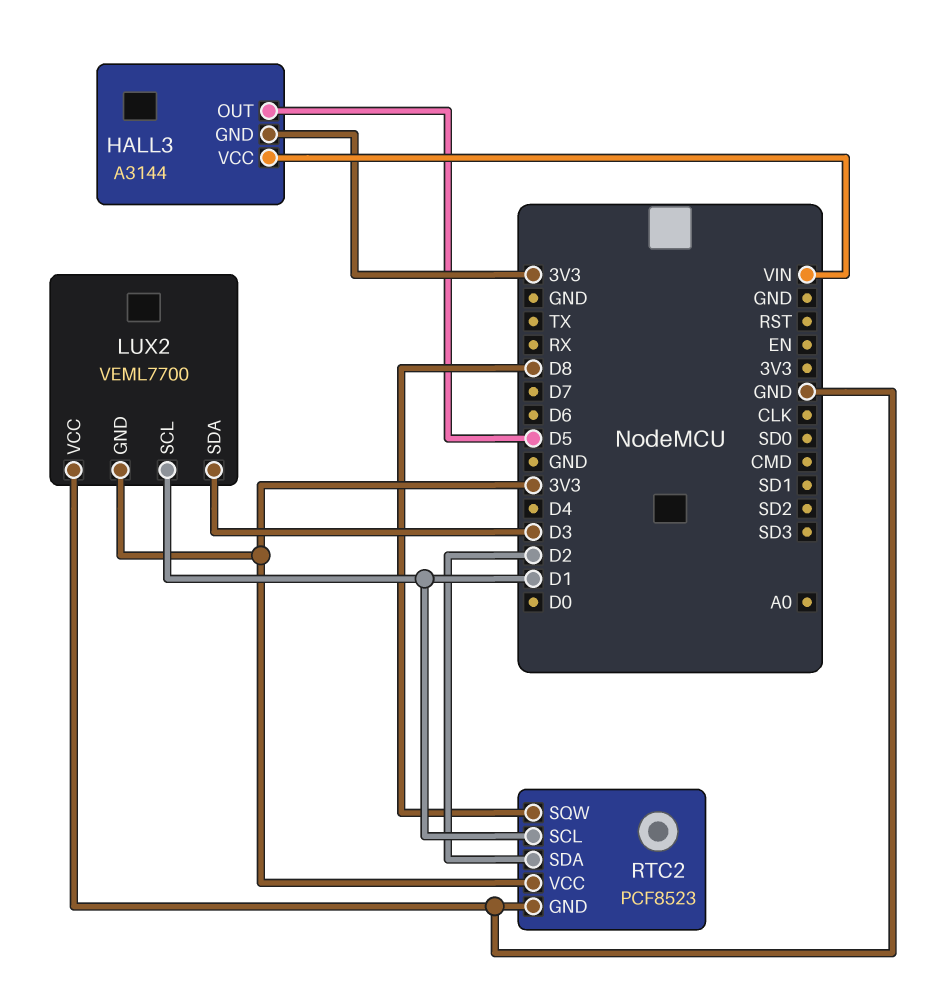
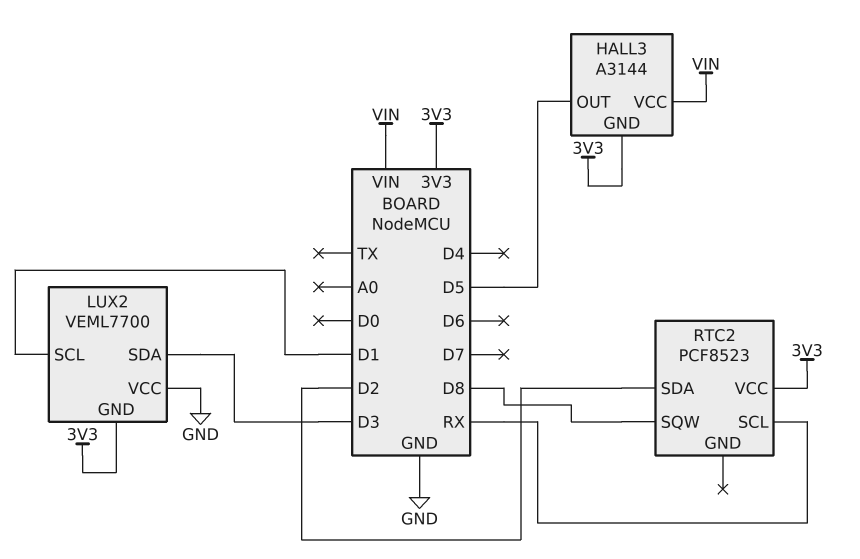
RTC2 pin GND: GND -> none
RTC2 pin SCL: D1 -> RX

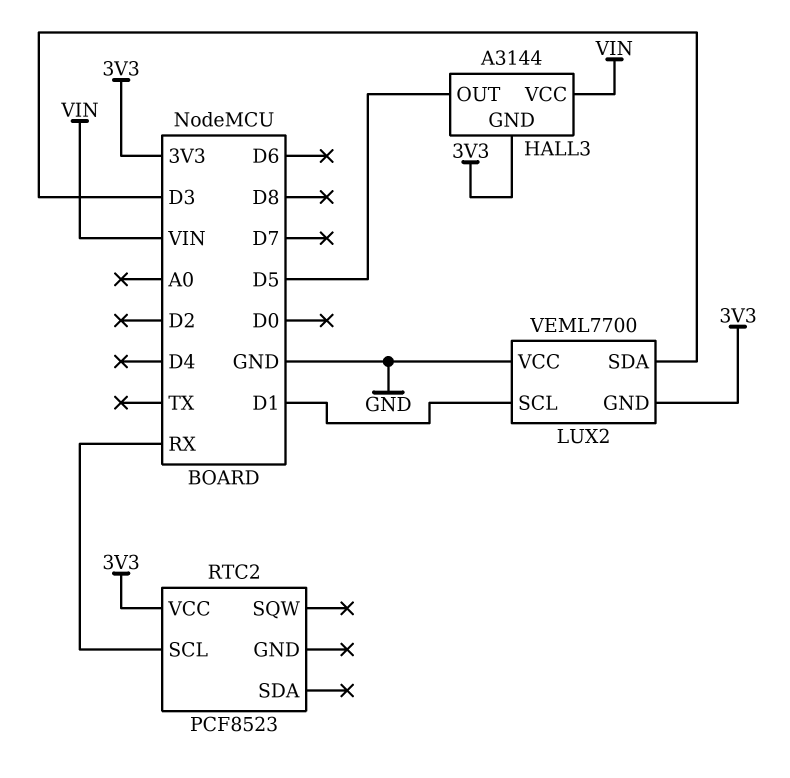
RTC2 pin SDA: D2 -> none
RTC2 pin SQW: D8 -> none

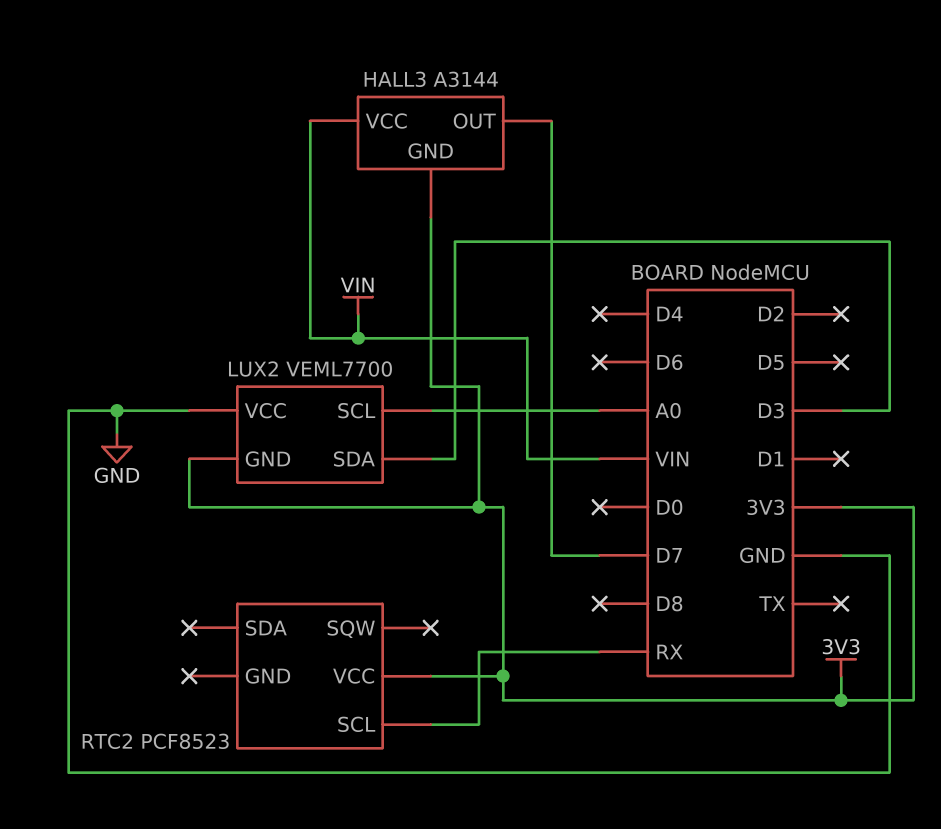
HALL3 pin OUT: D5 -> D7
LUX2 pin SCL: D1 -> A0

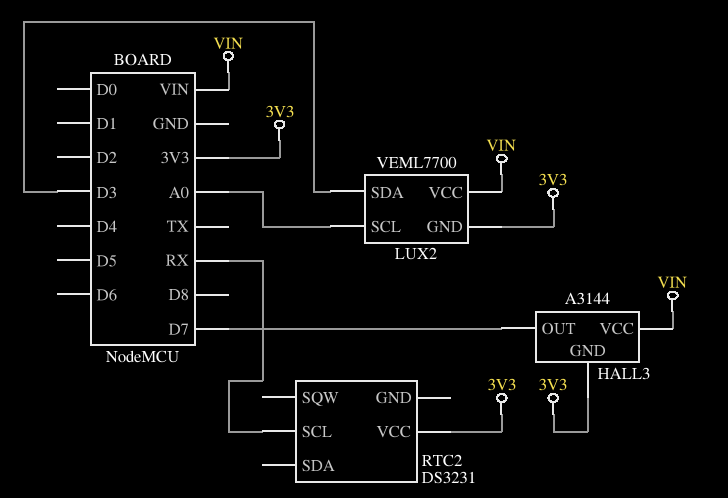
LUX2 pin VCC: GND -> VIN
RTC2: PCF8523 -> DS3231

